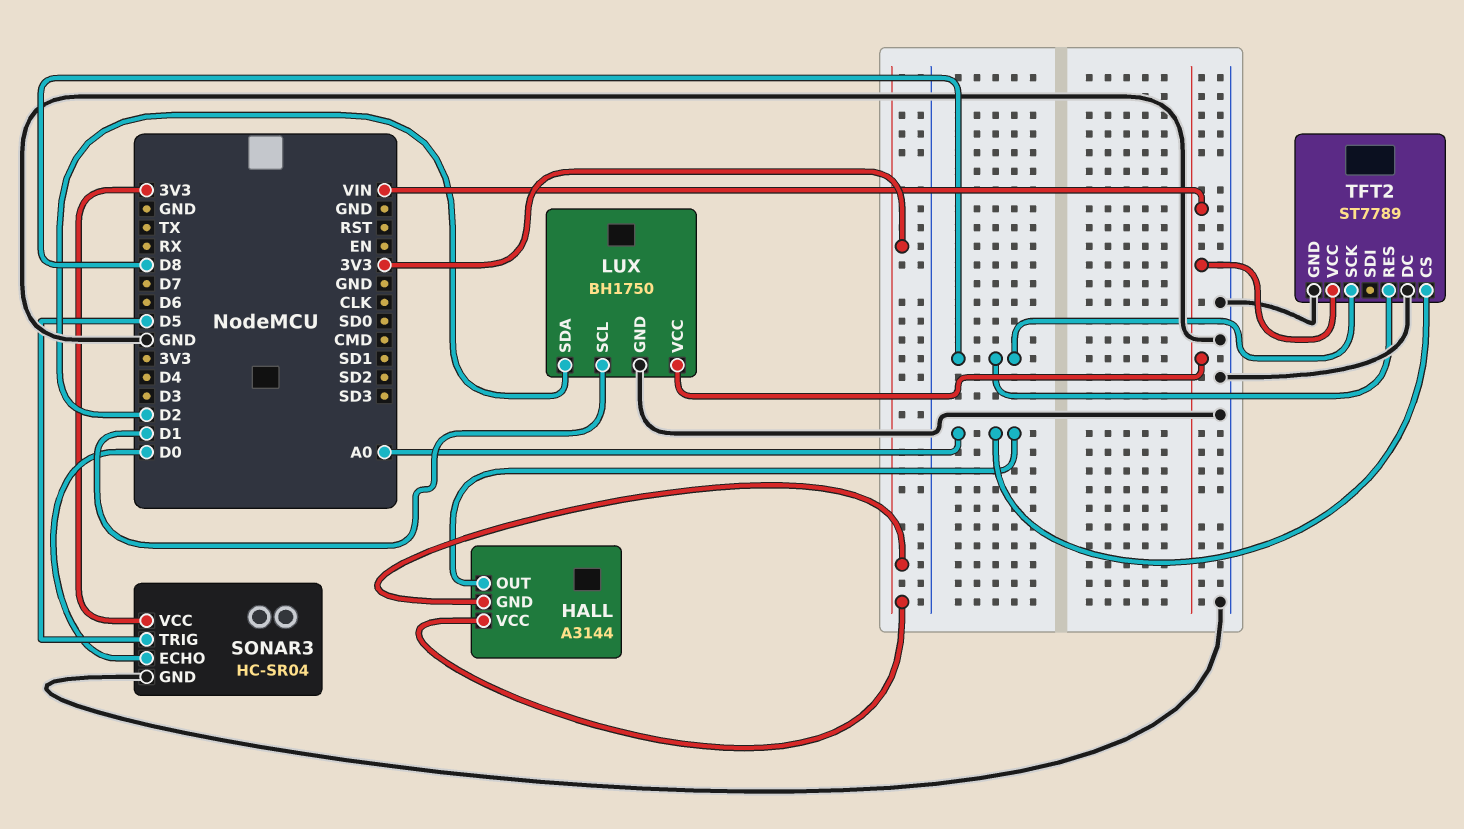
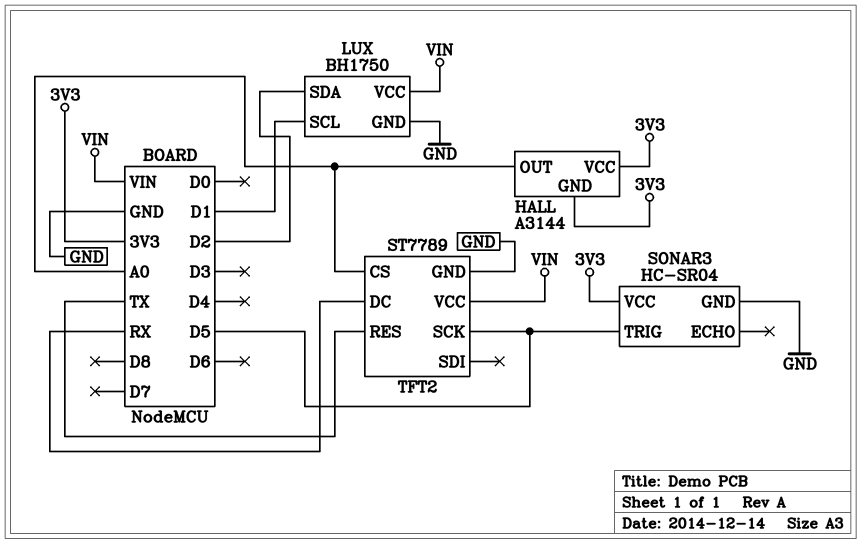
SONAR3 pin ECHO: D0 -> none
TFT2 pin DC: GND -> RX
TFT2 pin RES: D8 -> TX
TFT2 pin SCK: D8 -> D5

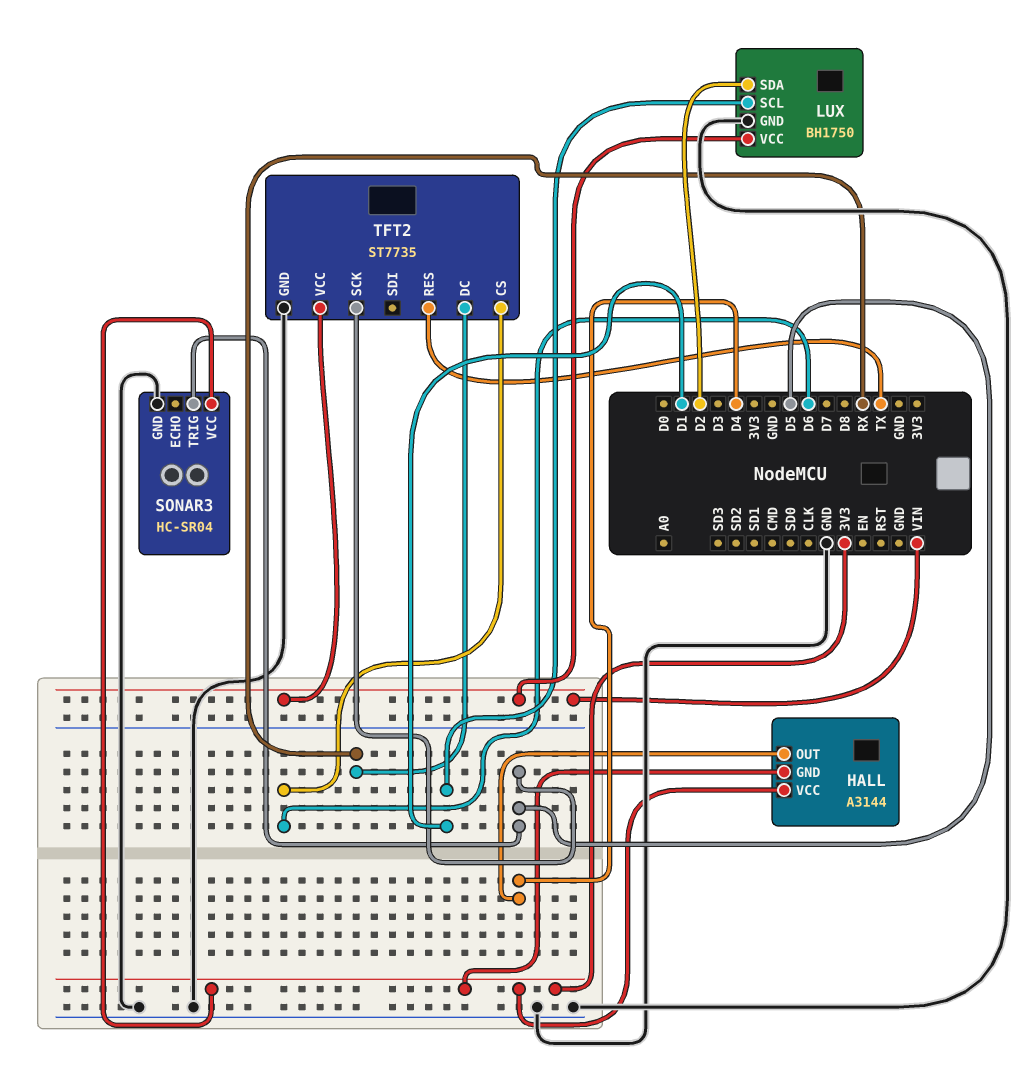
HALL pin OUT: A0 -> D4
TFT2: ST7789 -> ST7735
TFT2 pin CS: A0 -> D6

